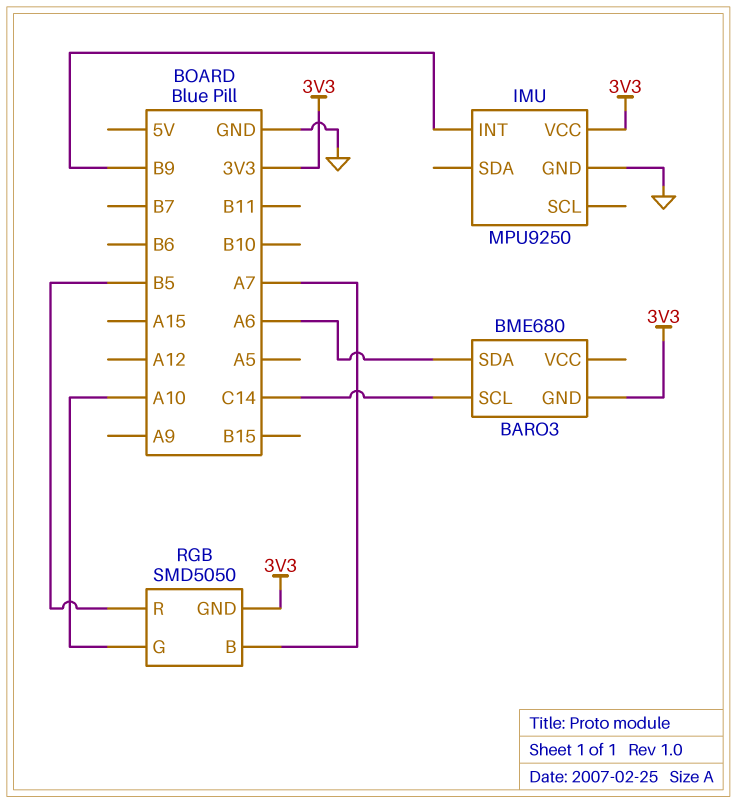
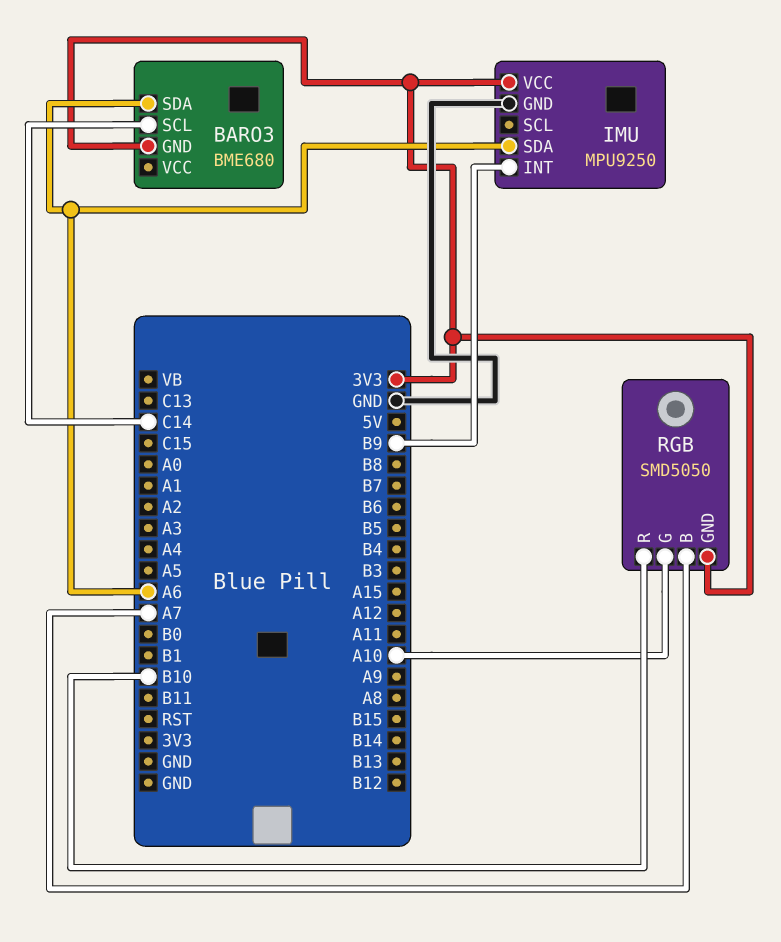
IMU pin SDA: none -> A6
RGB pin R: B5 -> B10

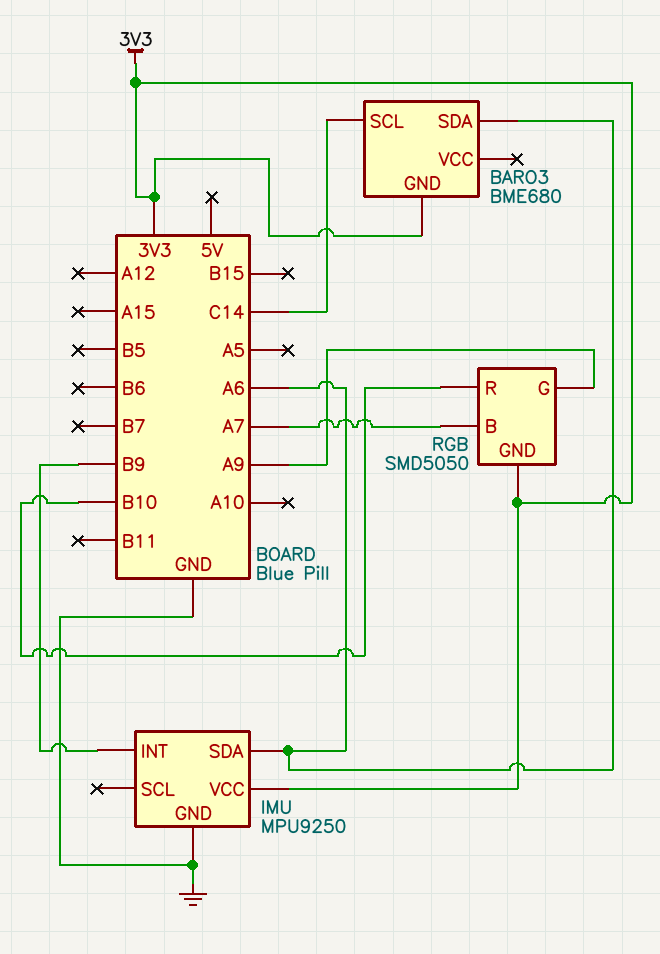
RGB pin G: A10 -> A9

